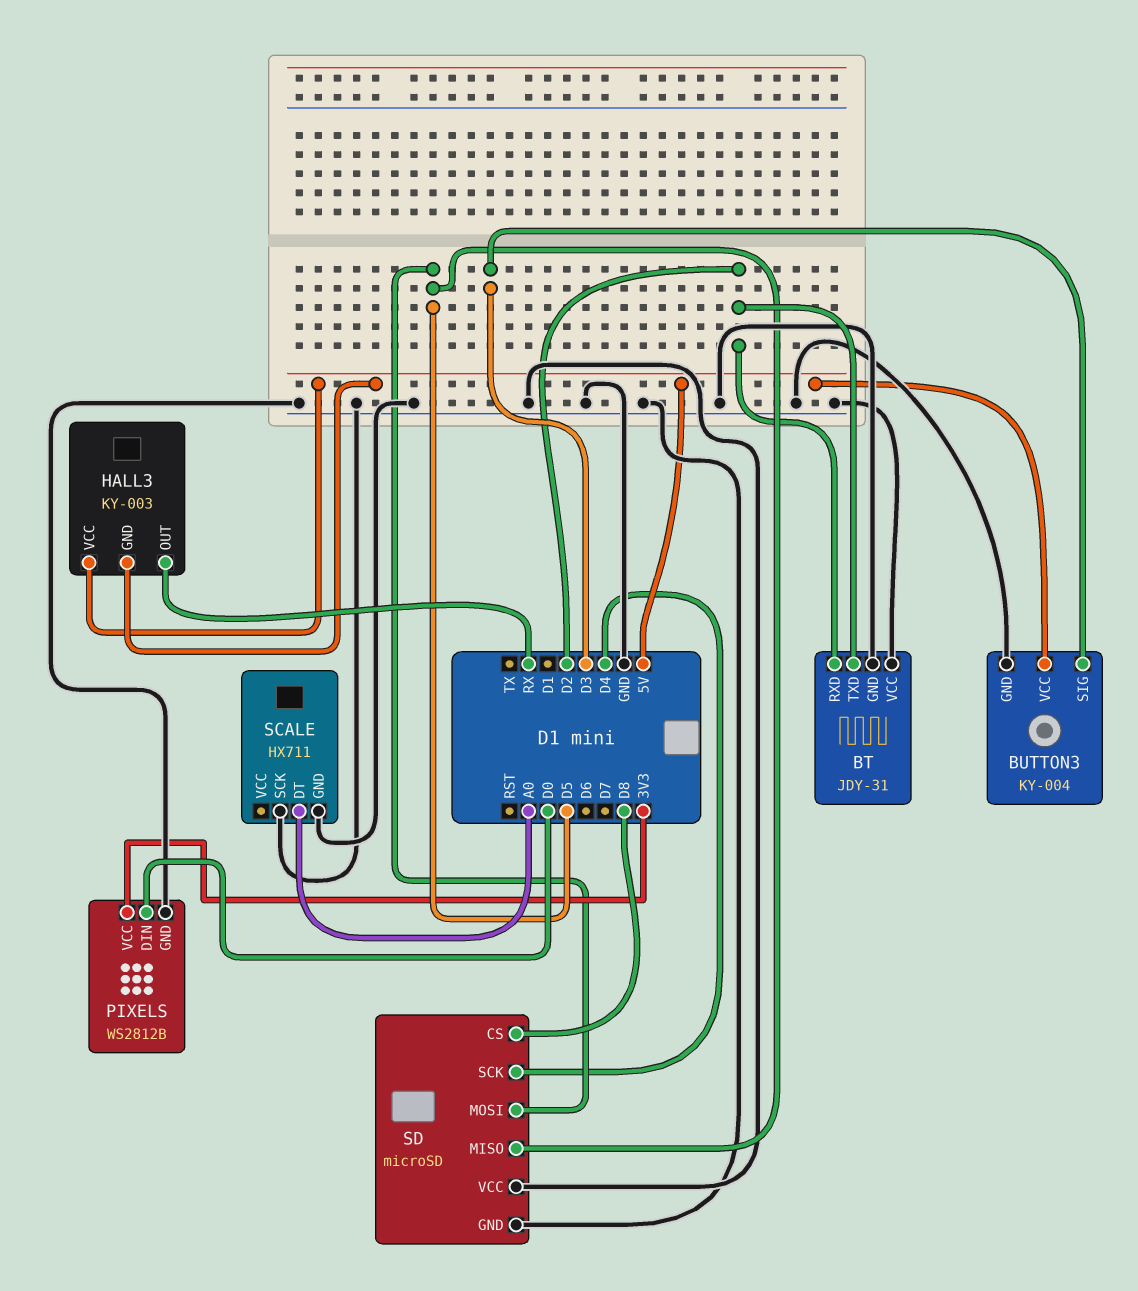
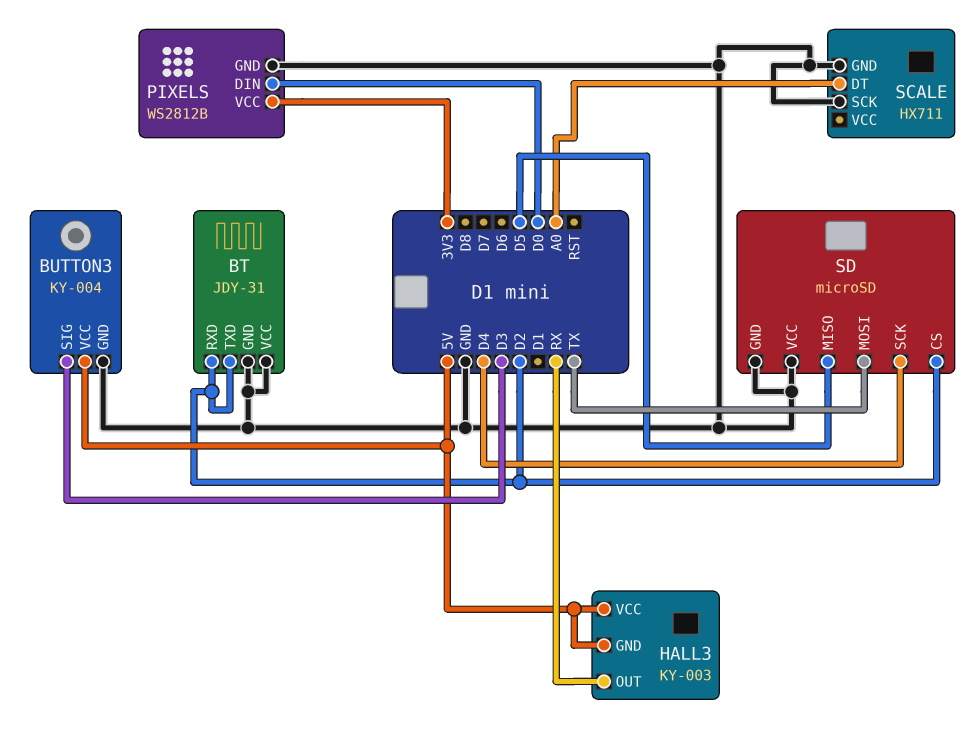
SD pin CS: D8 -> D2
SD pin MOSI: D5 -> TX

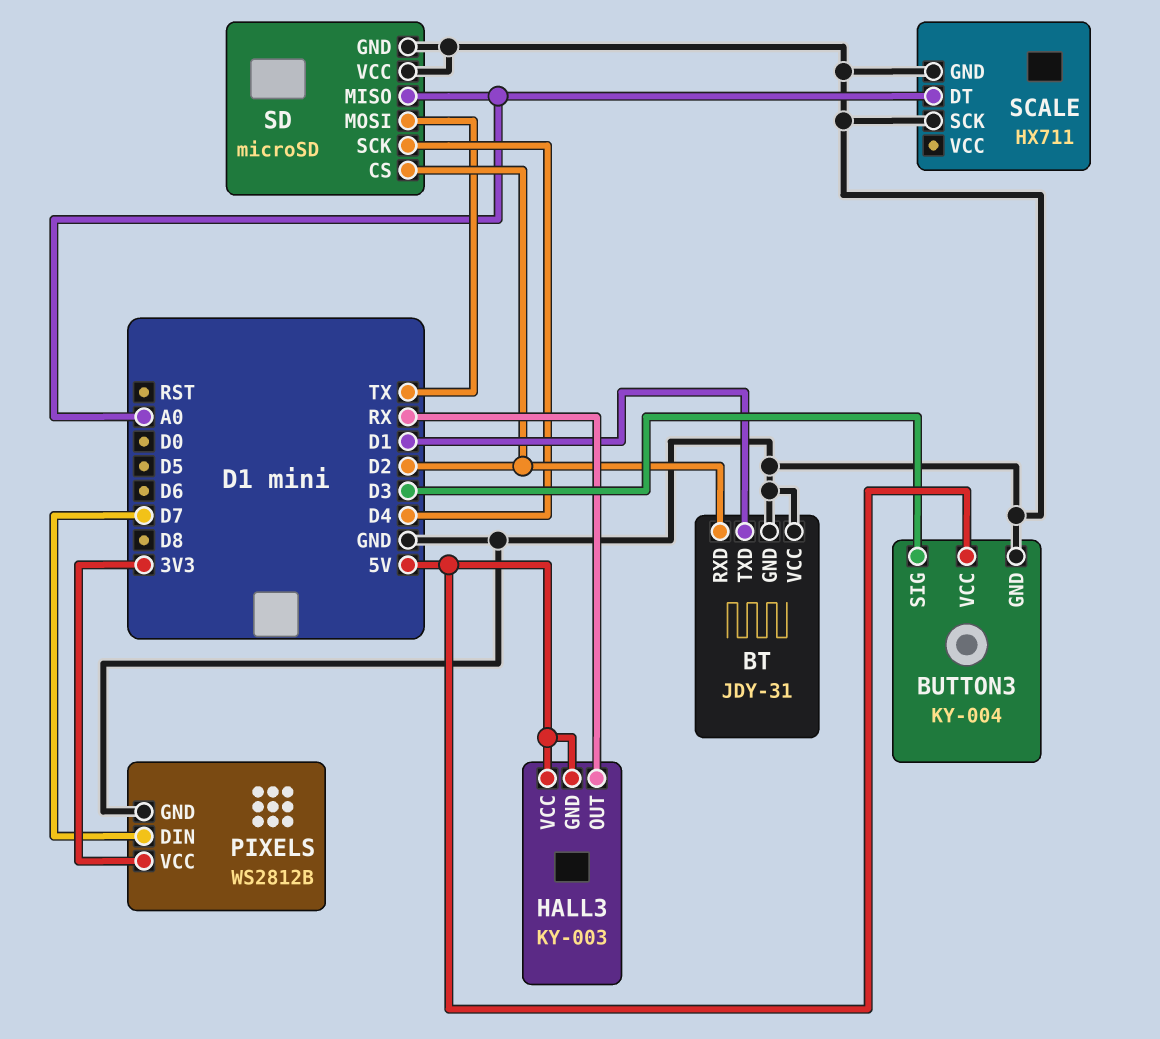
BT pin TXD: D2 -> D1
PIXELS pin DIN: D0 -> D7
SD pin MISO: D5 -> A0

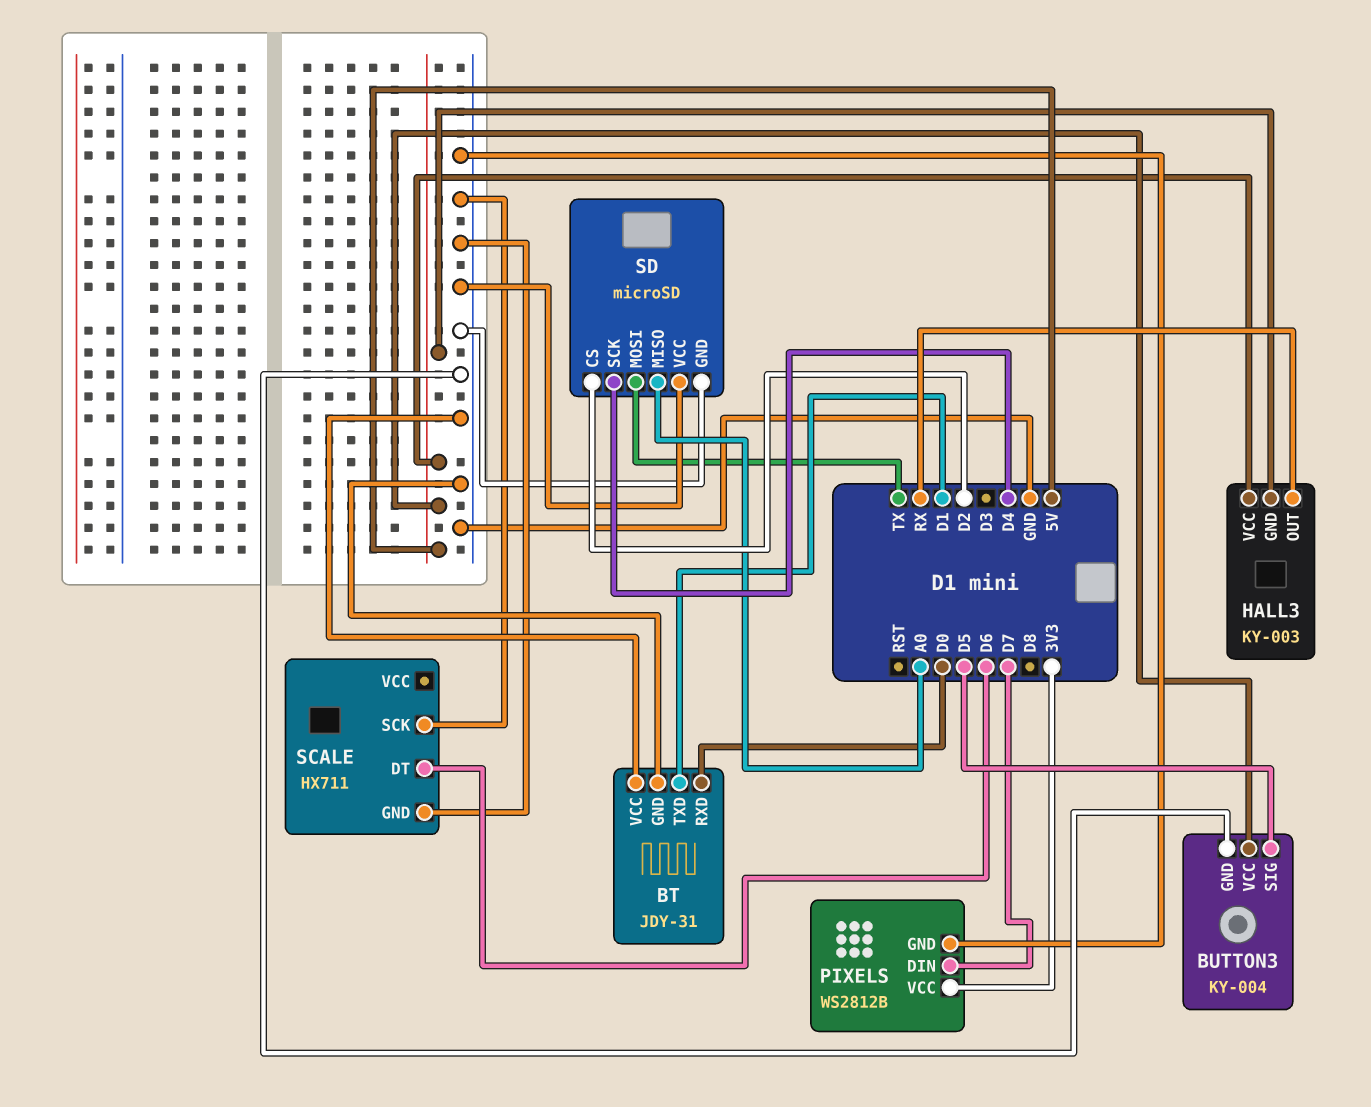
BT pin RXD: D2 -> D0
BUTTON3 pin SIG: D3 -> D5
SCALE pin DT: A0 -> D6

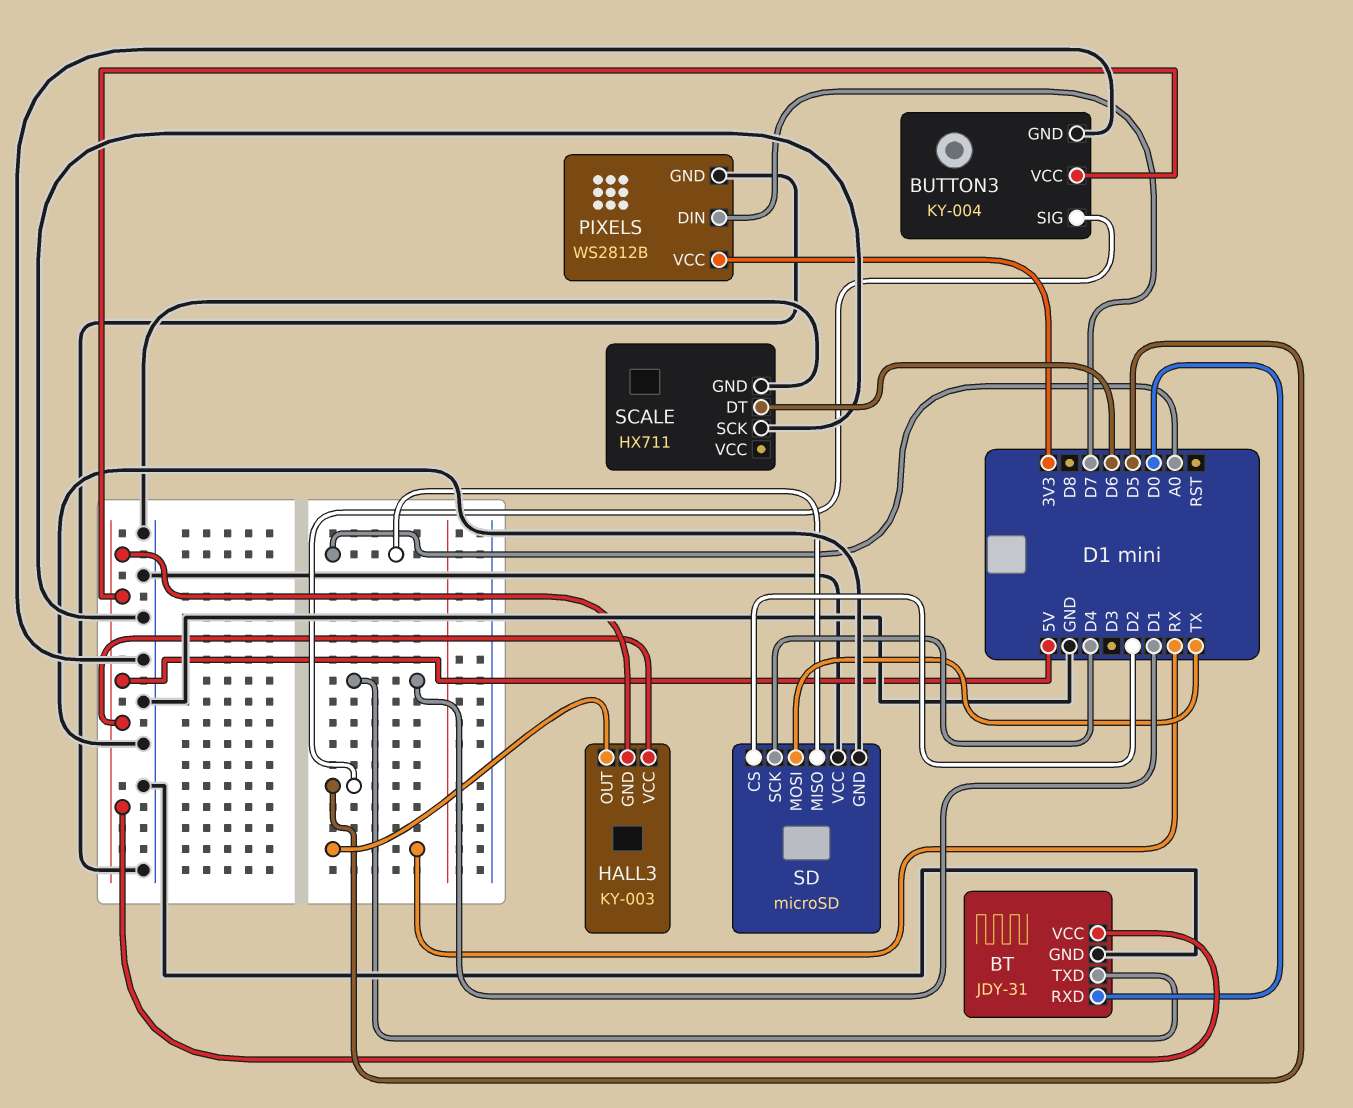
BT pin VCC: GND -> 5V

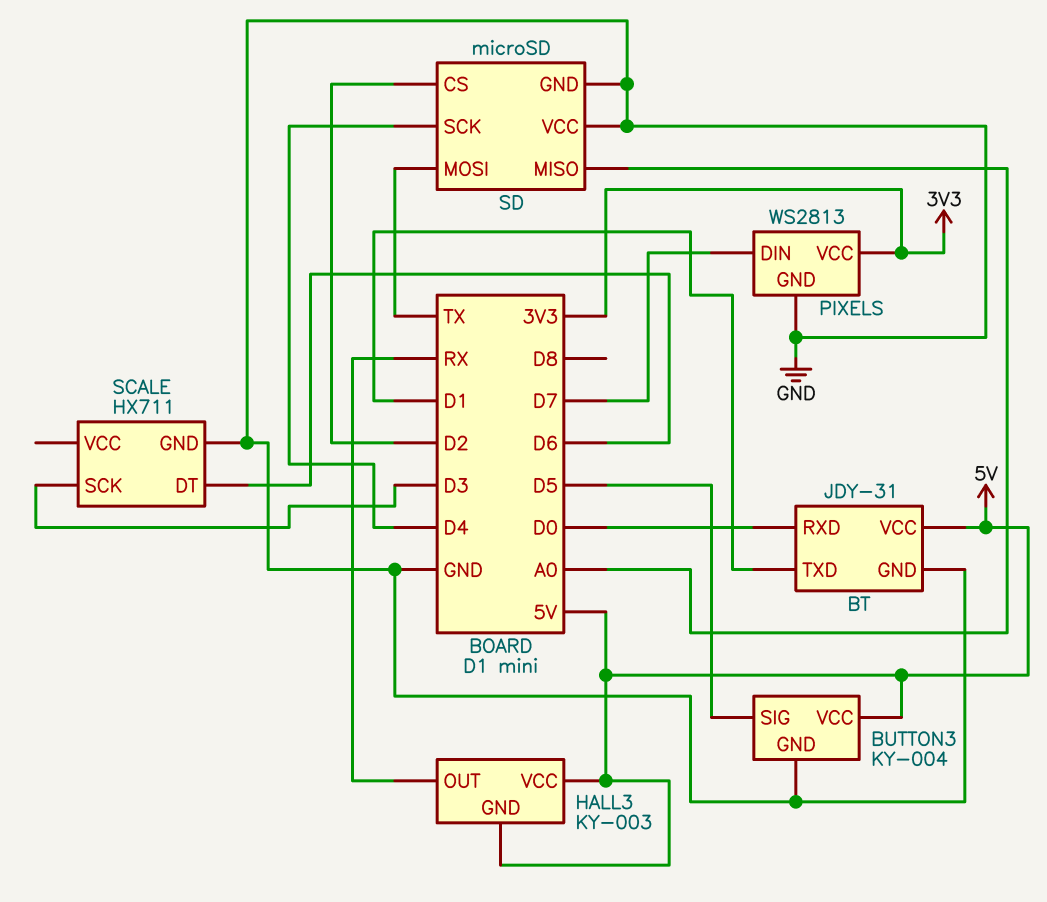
PIXELS: WS2812B -> WS2813
SCALE pin SCK: GND -> D3

